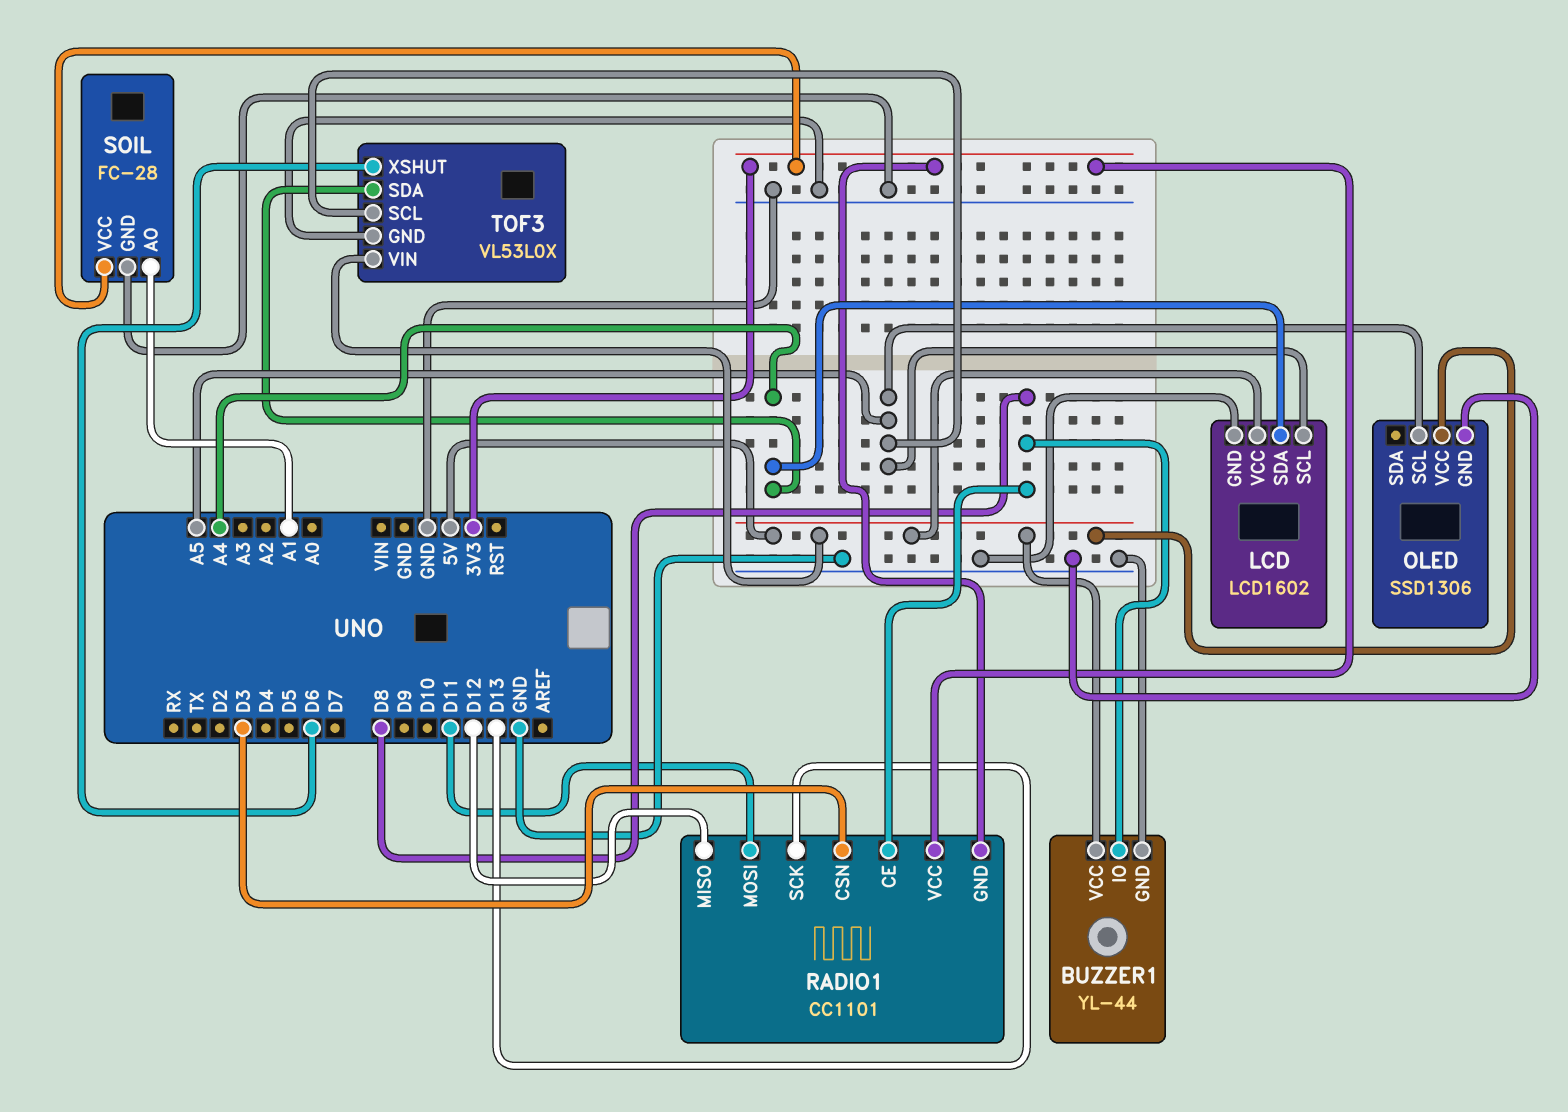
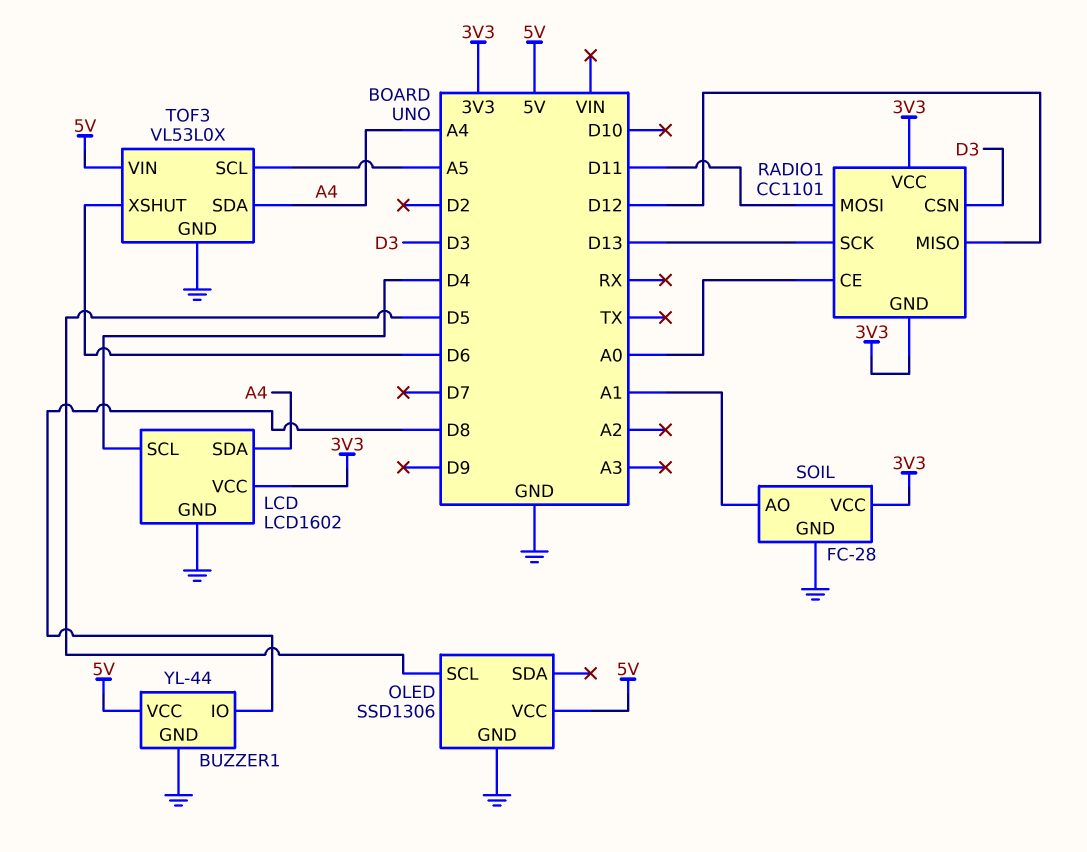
LCD pin SCL: A5 -> D4
LCD pin VCC: 5V -> 3V3
OLED pin SCL: A5 -> D5
RADIO1 pin CE: D8 -> A0

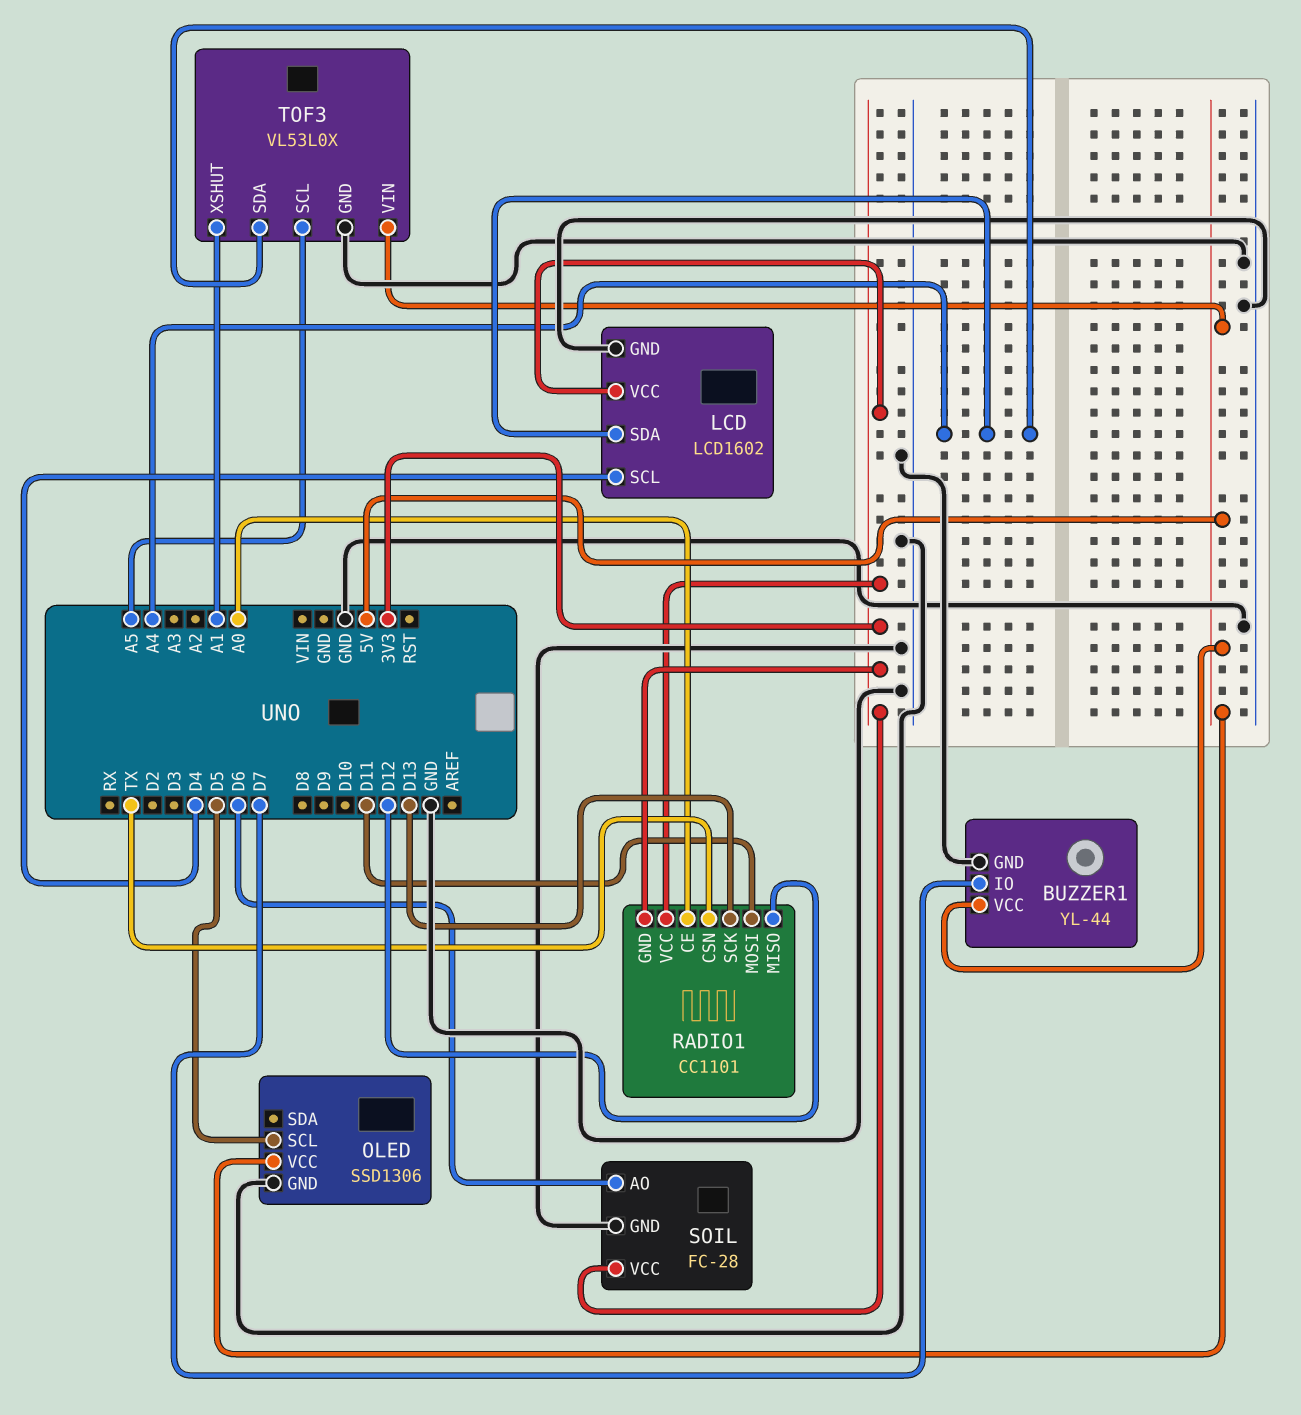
BUZZER1 pin IO: D8 -> D7
RADIO1 pin CSN: D3 -> TX
SOIL pin AO: A1 -> D6
TOF3 pin XSHUT: D6 -> A1

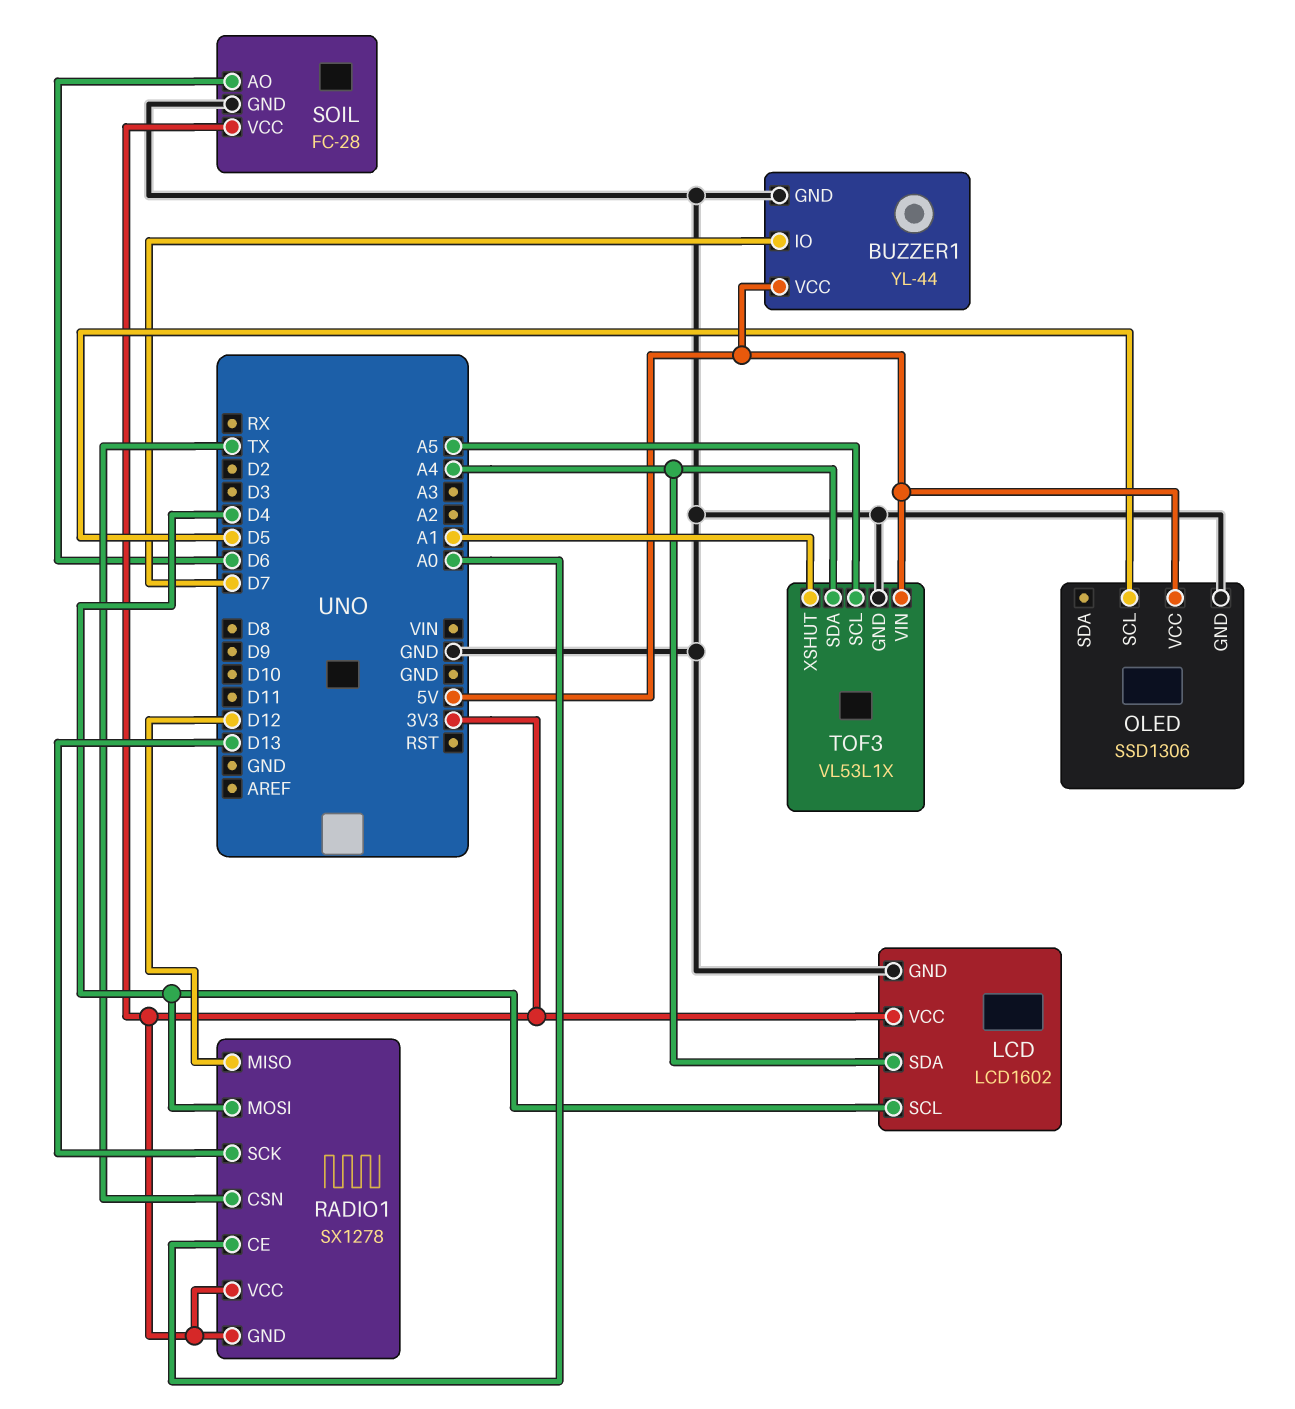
RADIO1: CC1101 -> SX1278
RADIO1 pin MOSI: D11 -> D4
TOF3: VL53L0X -> VL53L1X

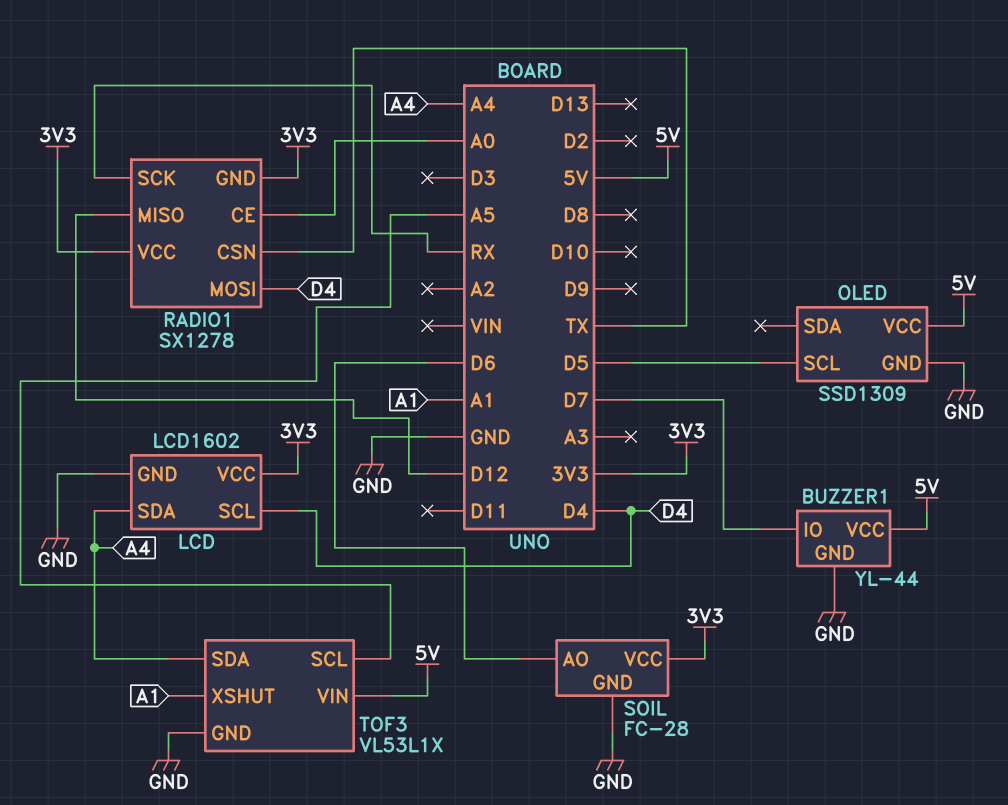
OLED: SSD1306 -> SSD1309
RADIO1 pin SCK: D13 -> RX

